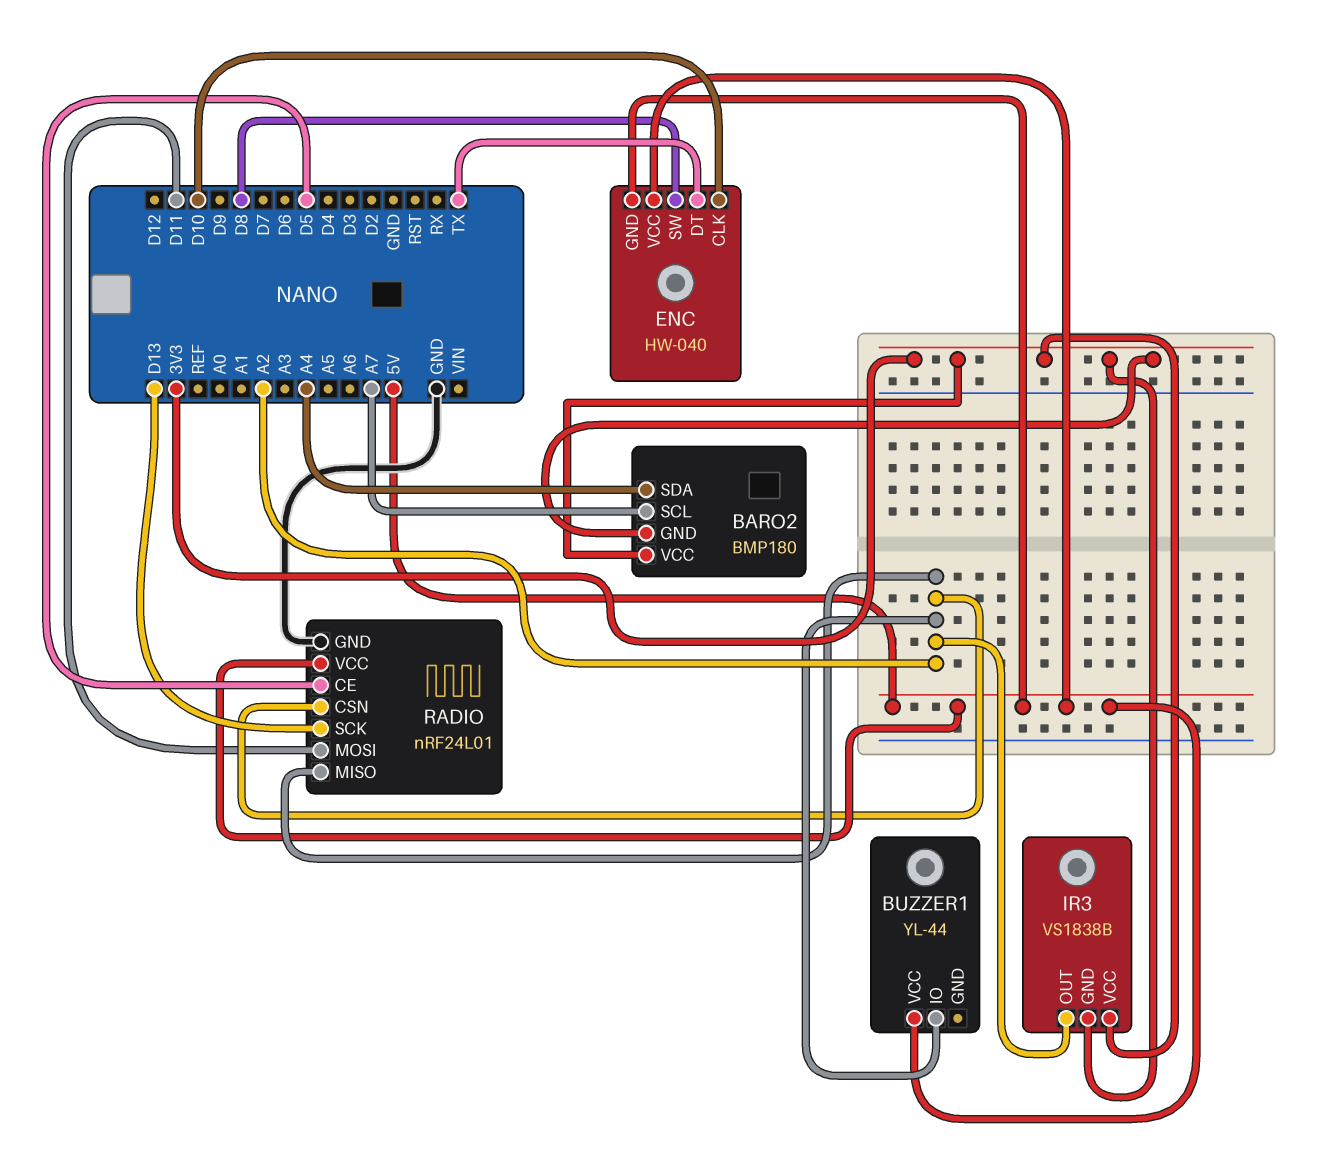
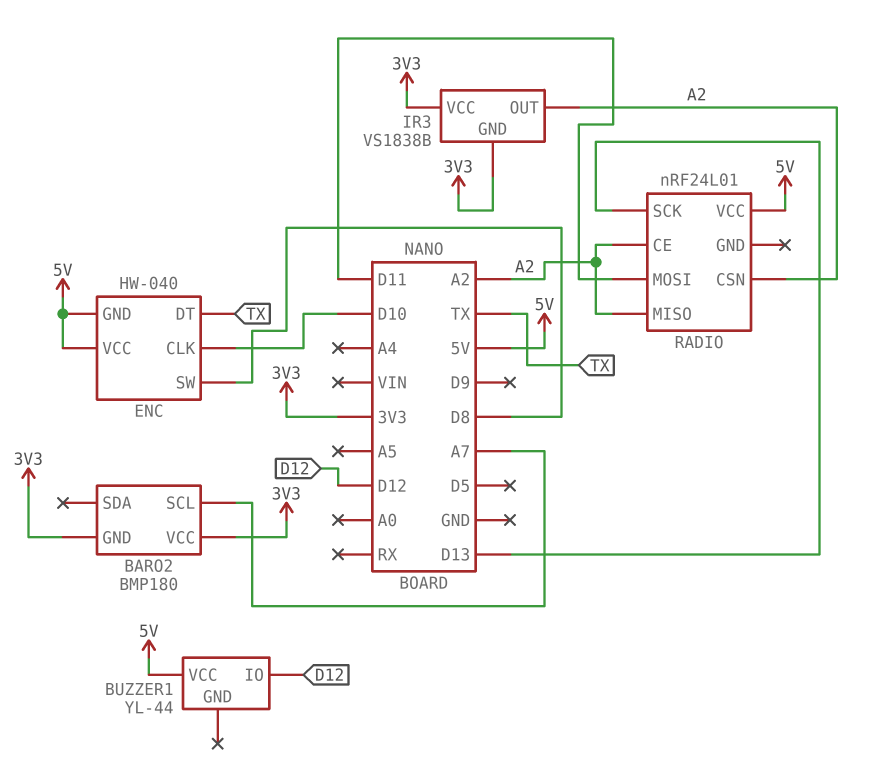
BARO2 pin SDA: A4 -> none
BUZZER1 pin IO: A2 -> D12
RADIO pin CE: D5 -> A2
RADIO pin GND: GND -> none

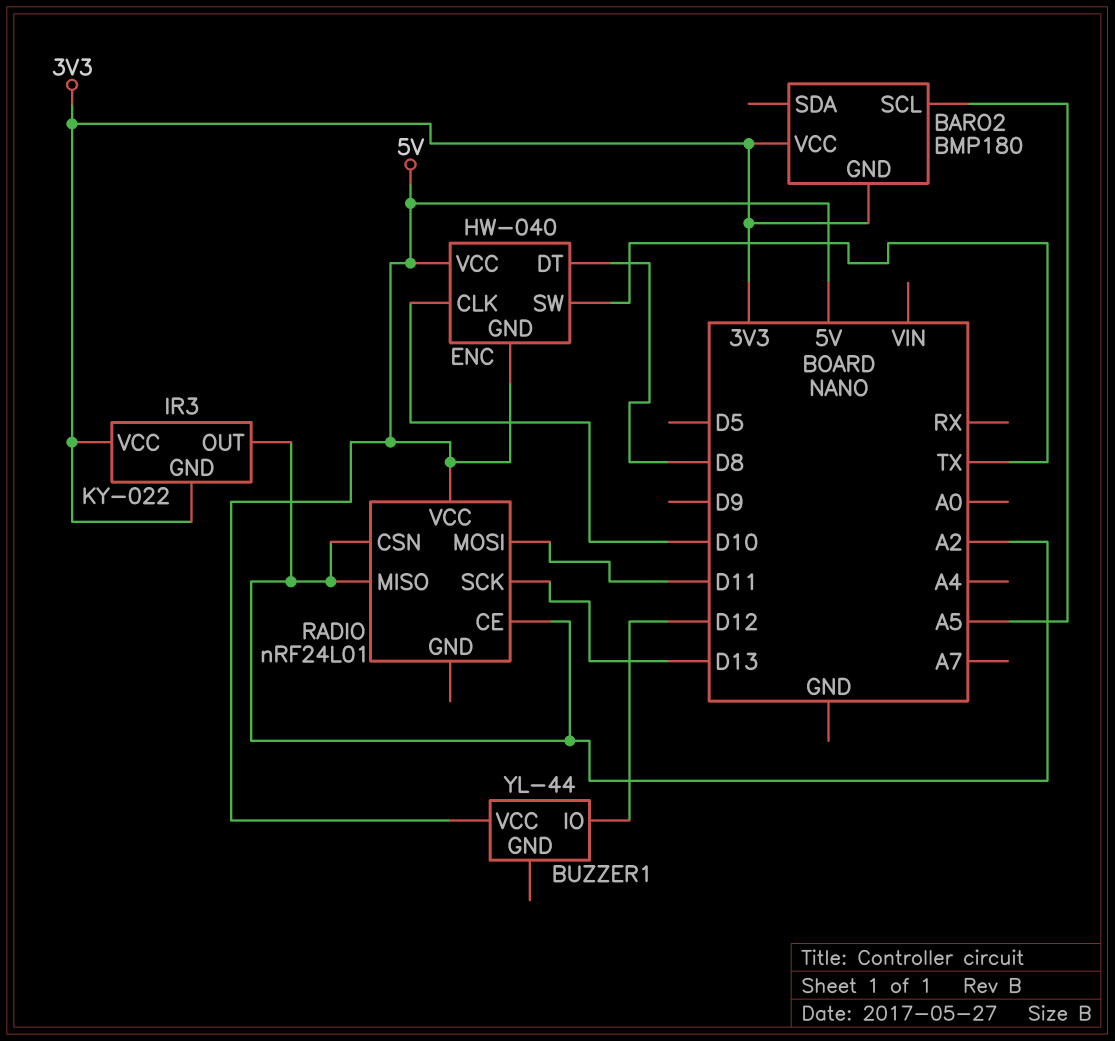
BARO2 pin SCL: A7 -> A5
ENC pin DT: TX -> D8
ENC pin SW: D8 -> TX
IR3: VS1838B -> KY-022

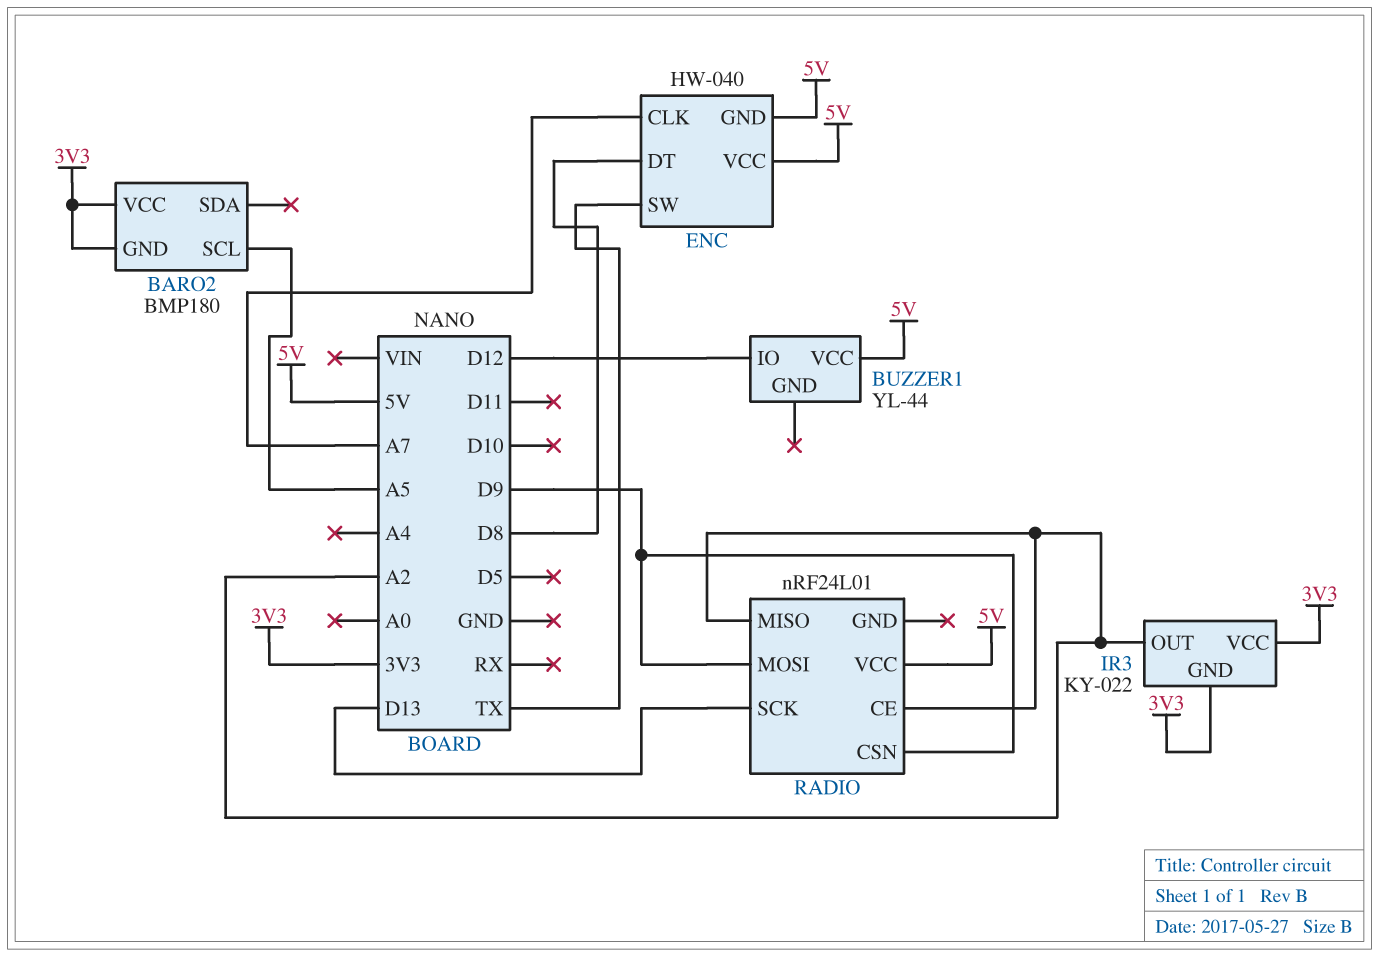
ENC pin CLK: D10 -> A7
RADIO pin CSN: A2 -> D9
RADIO pin MOSI: D11 -> D9

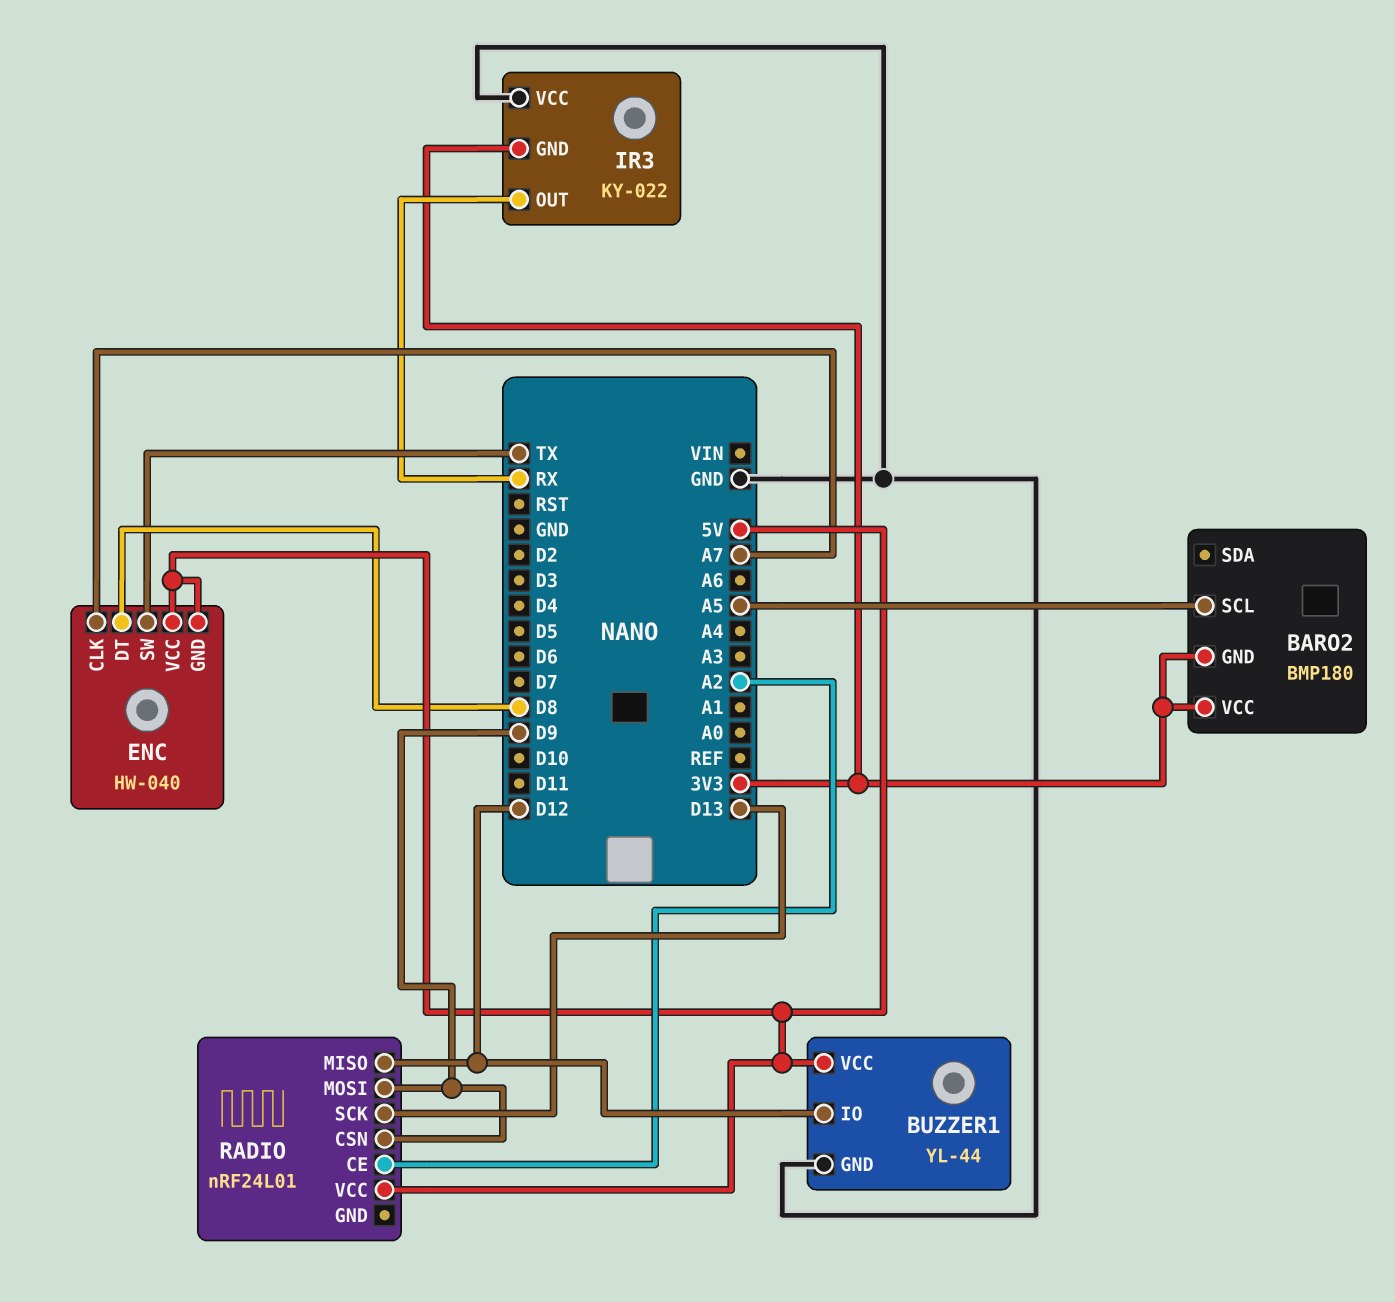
BUZZER1 pin GND: none -> GND
IR3 pin OUT: A2 -> RX
IR3 pin VCC: 3V3 -> GND
RADIO pin MISO: A2 -> D12

